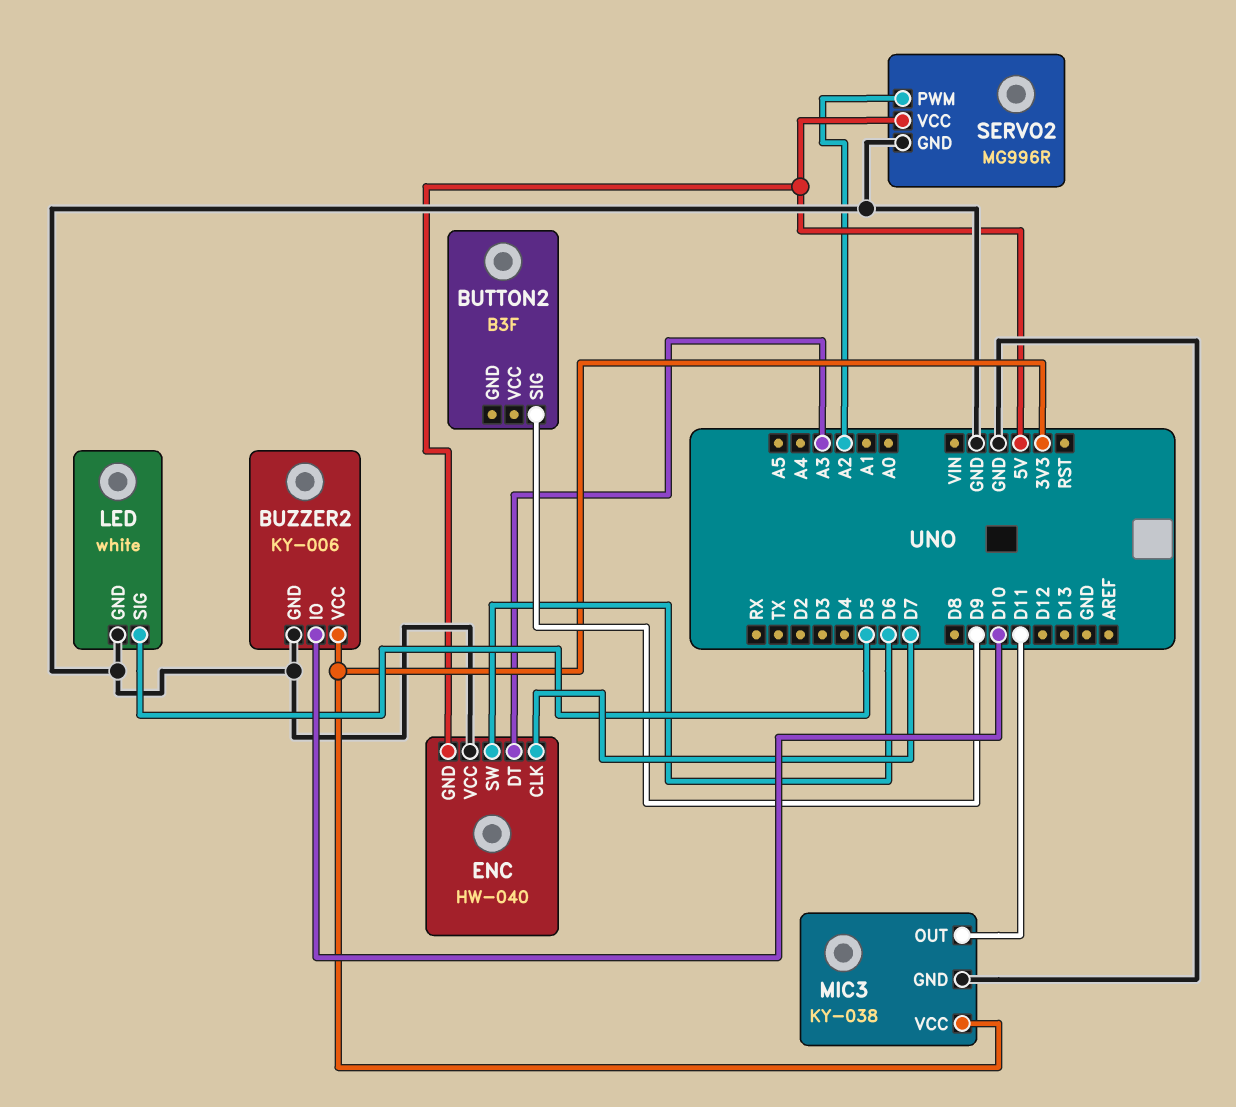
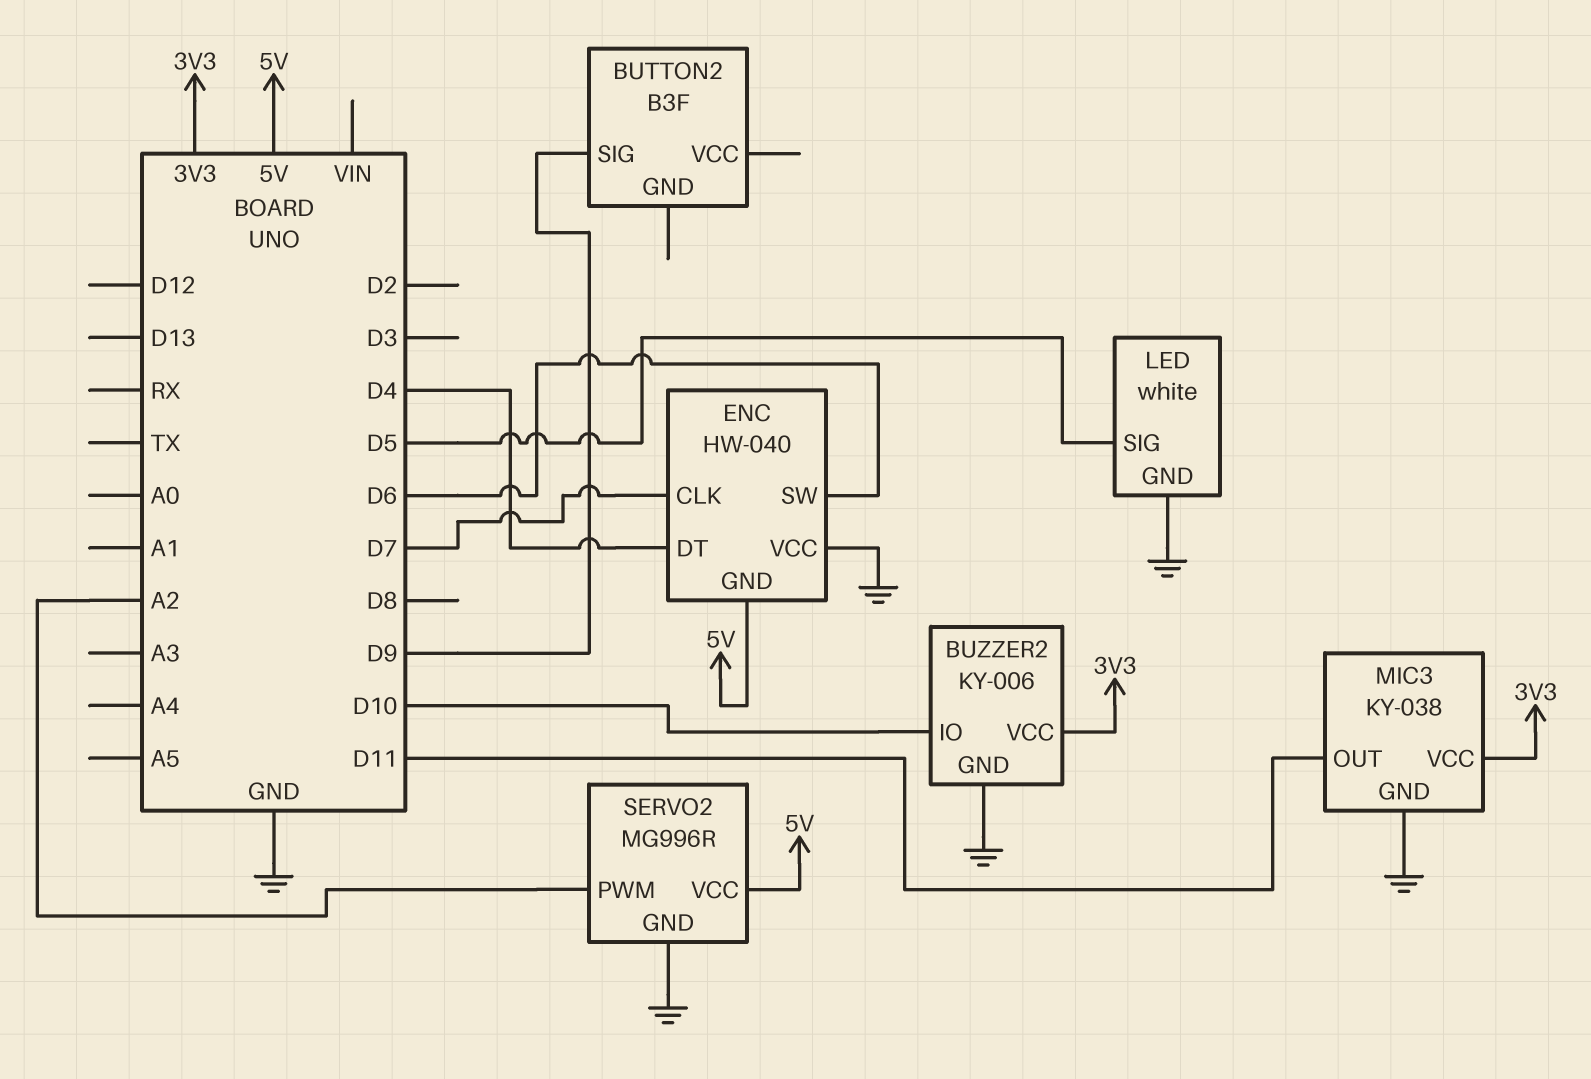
ENC pin DT: A3 -> D4

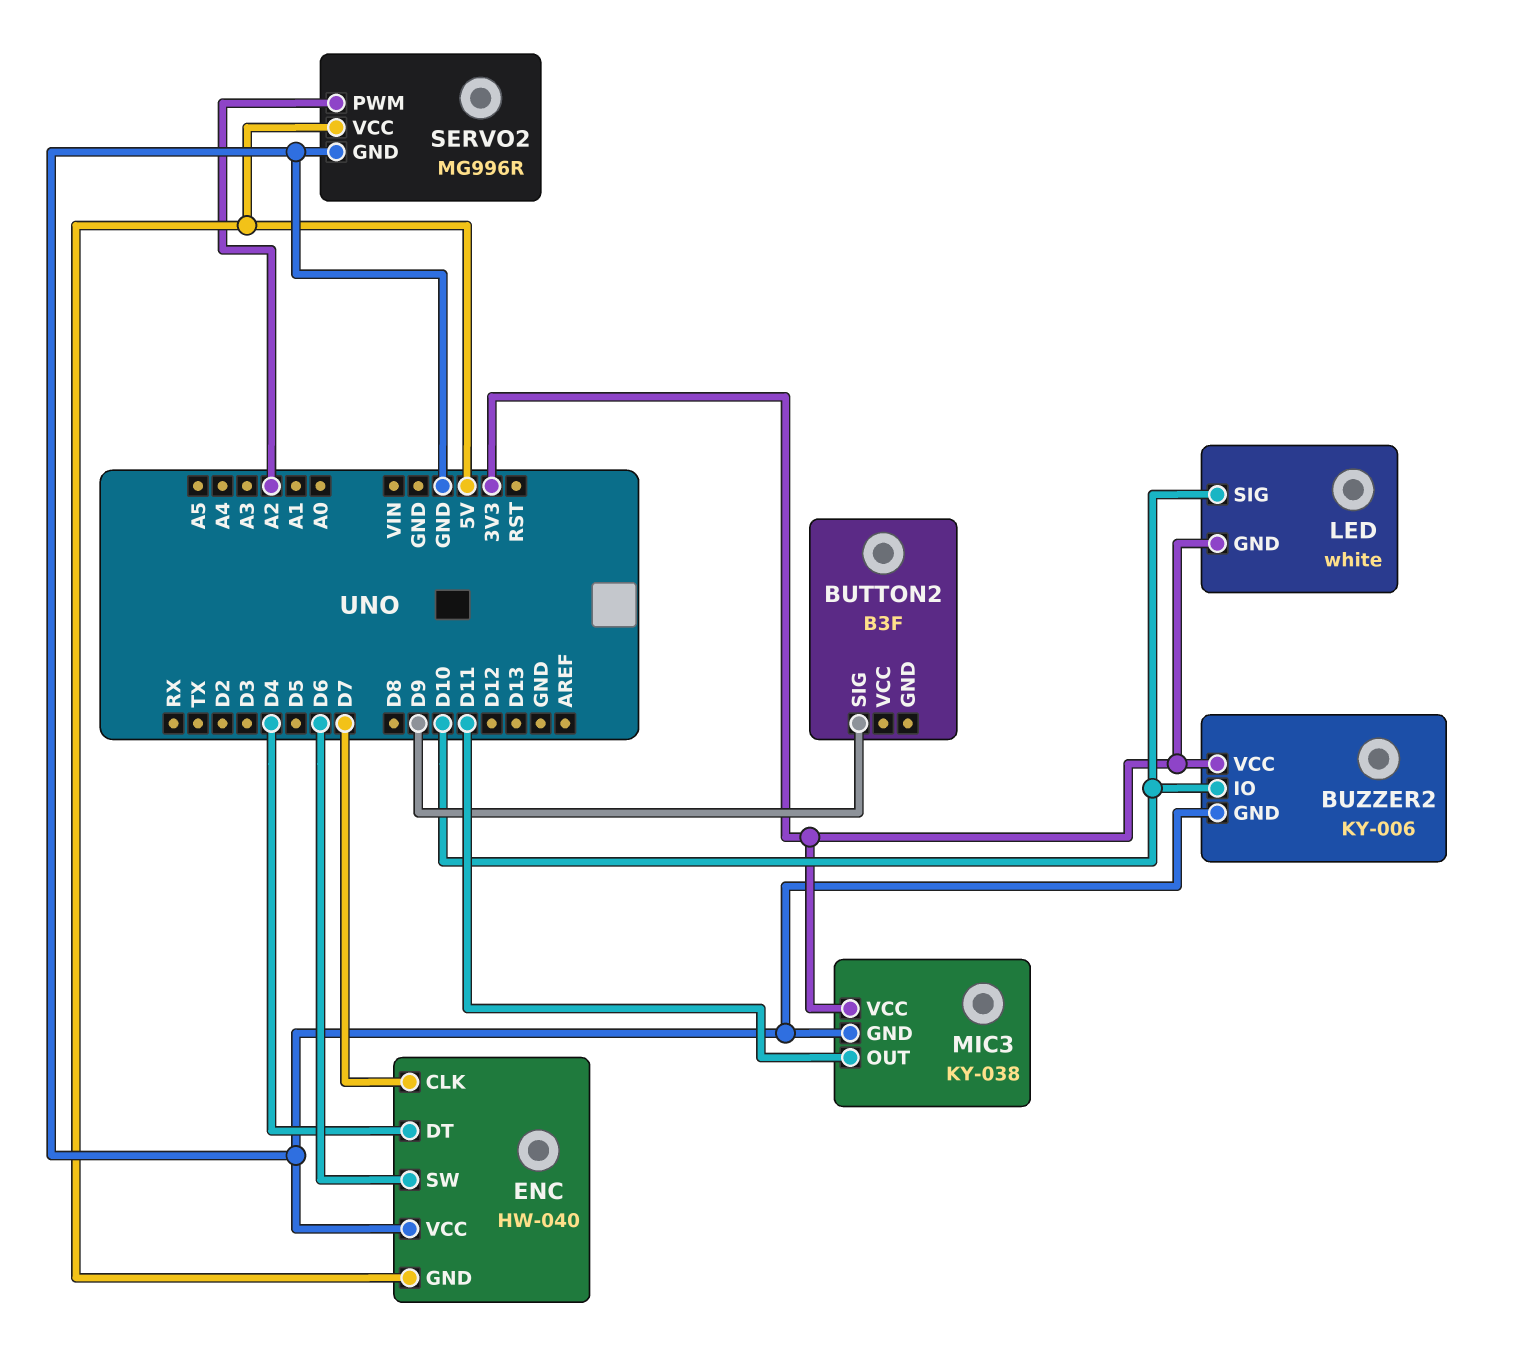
LED pin GND: GND -> 3V3
LED pin SIG: D5 -> D10

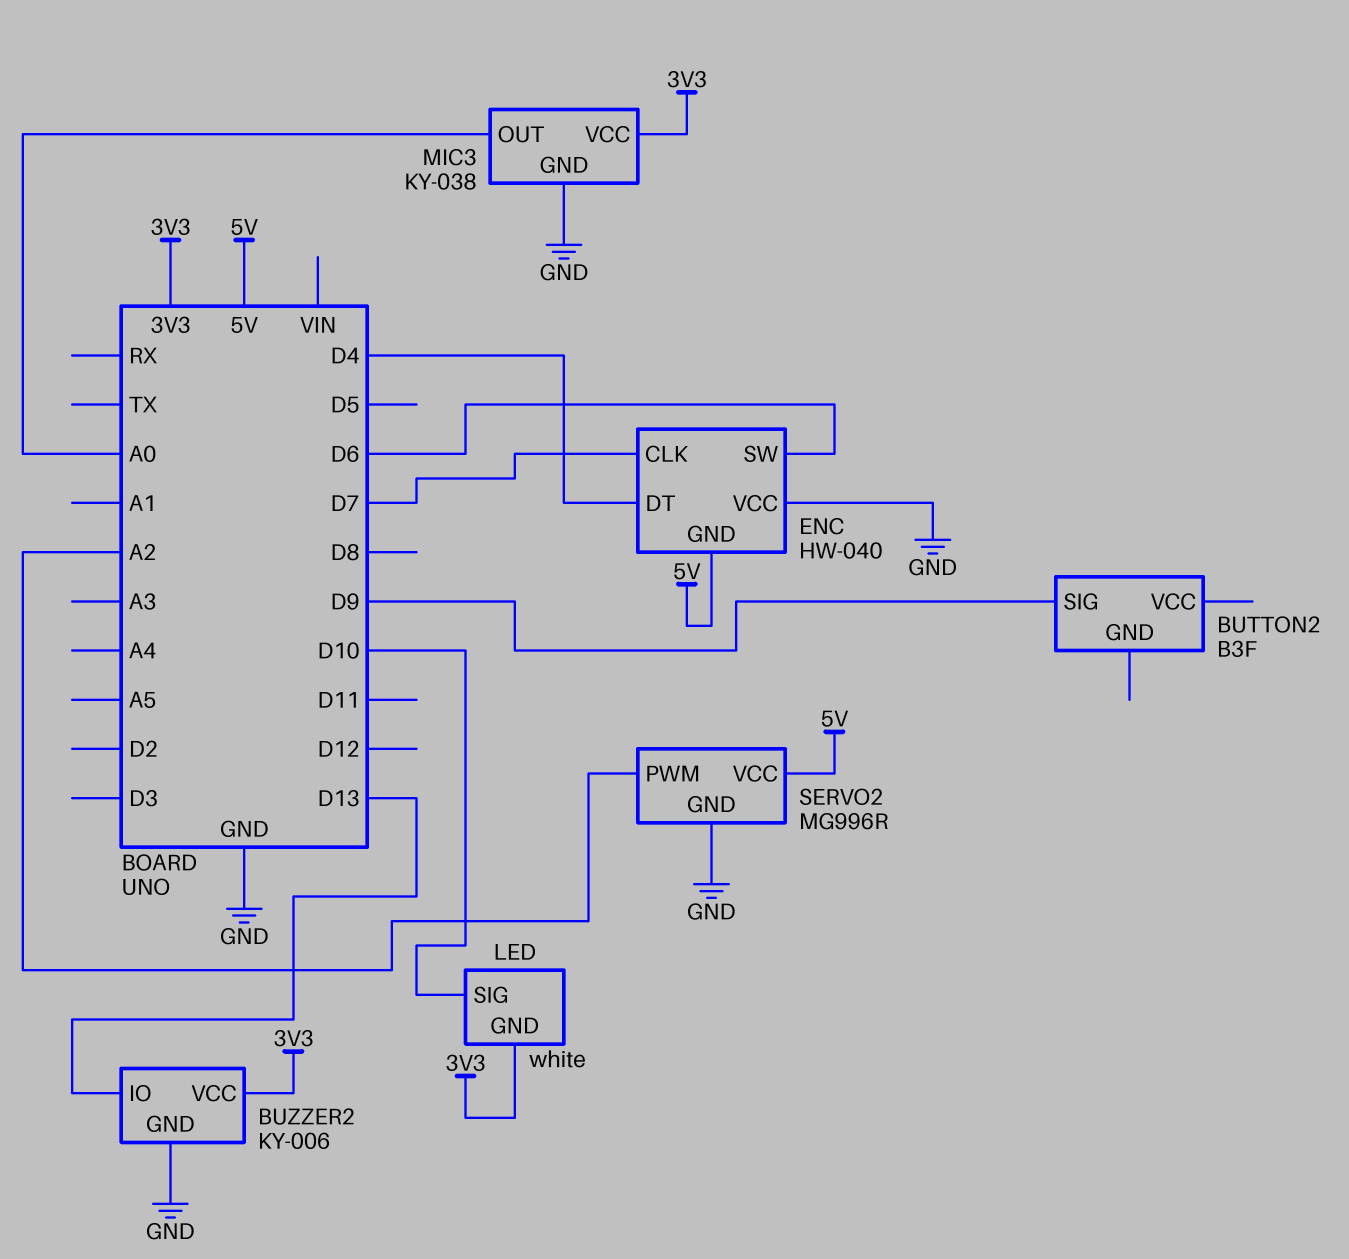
BUZZER2 pin IO: D10 -> D13
MIC3 pin OUT: D11 -> A0

